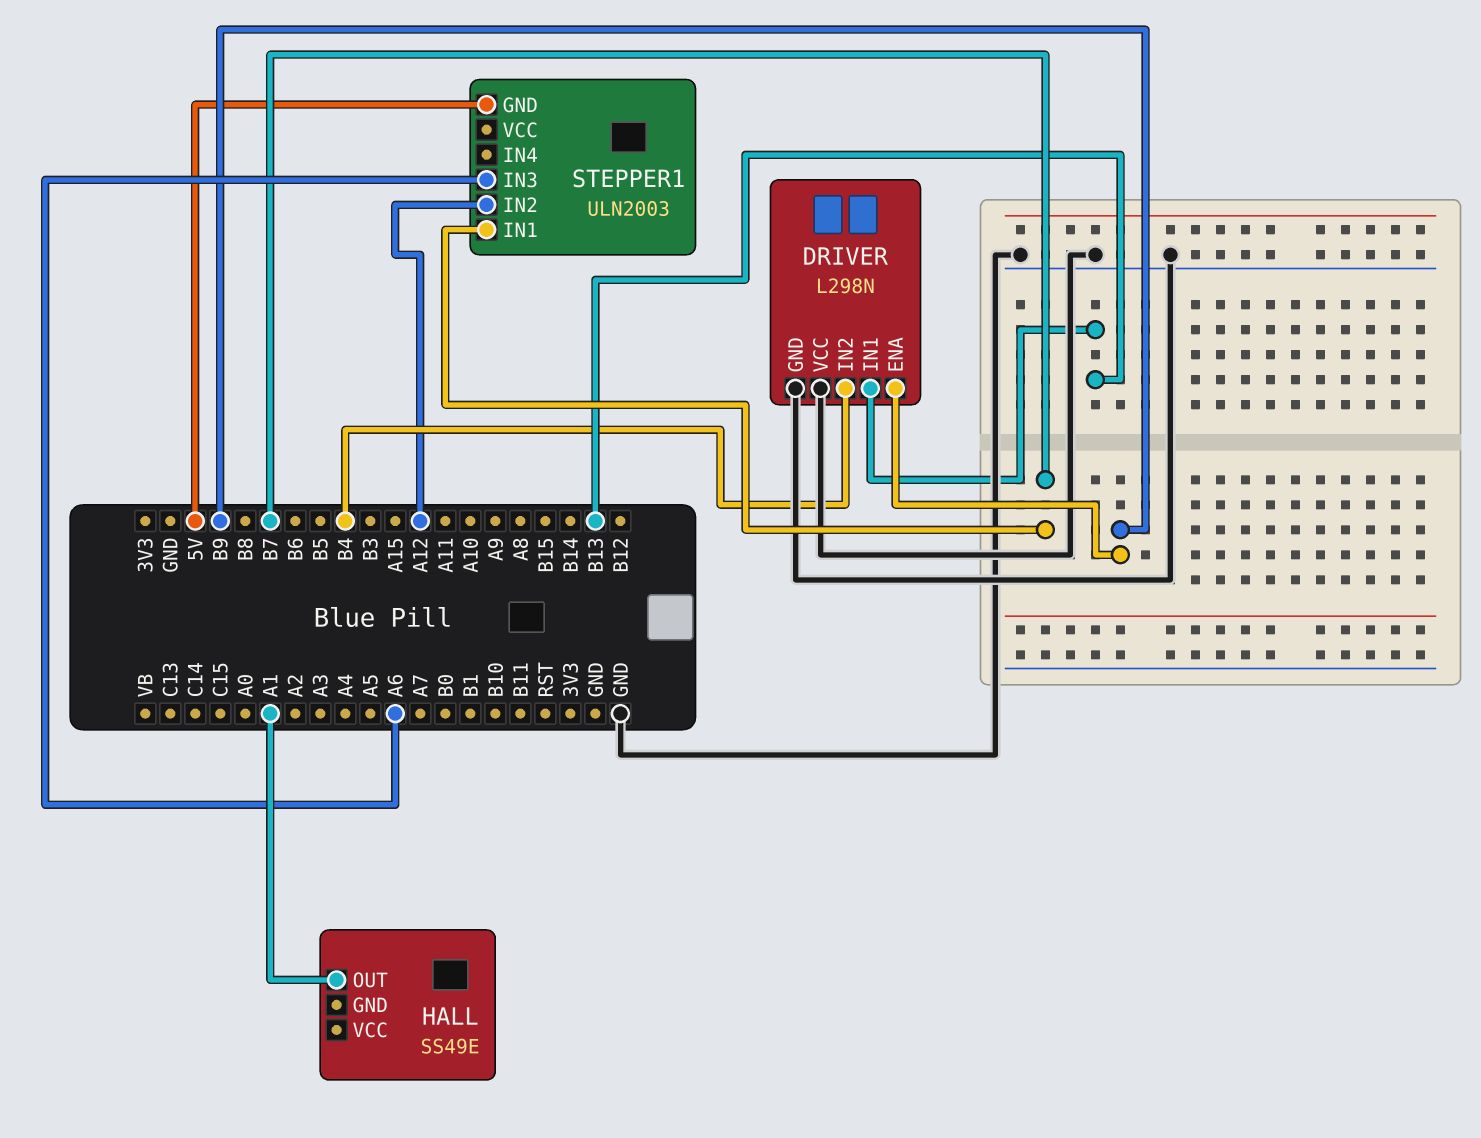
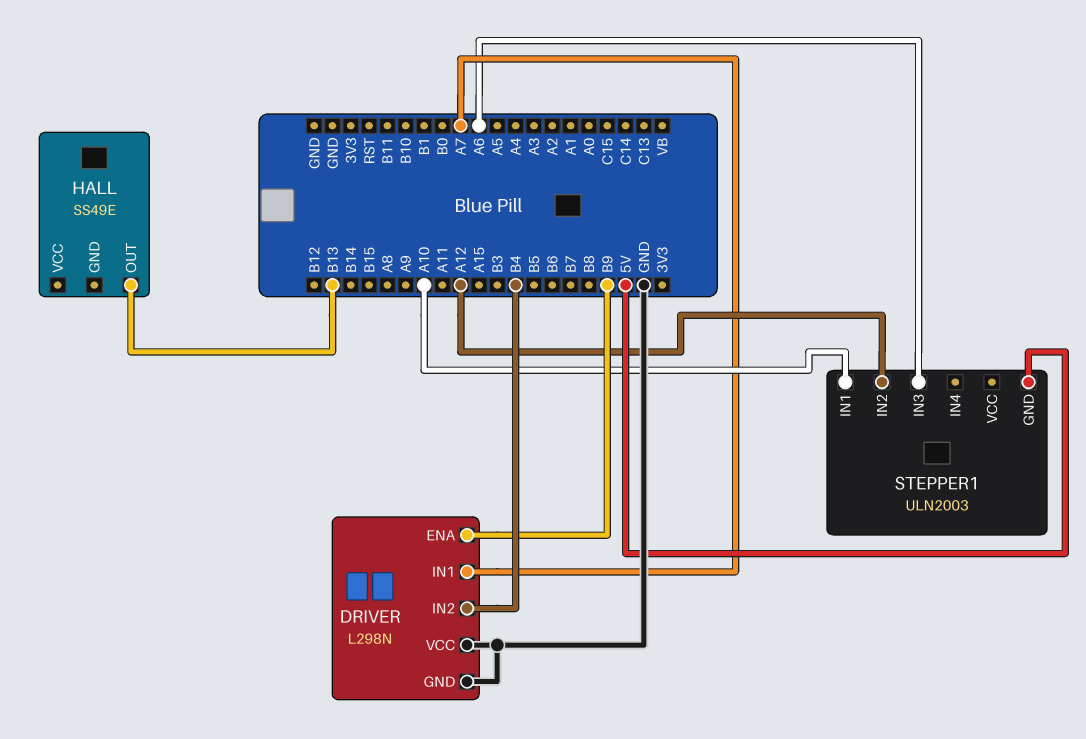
DRIVER pin IN1: B13 -> A7
HALL pin OUT: A1 -> B13
STEPPER1 pin IN1: B7 -> A10

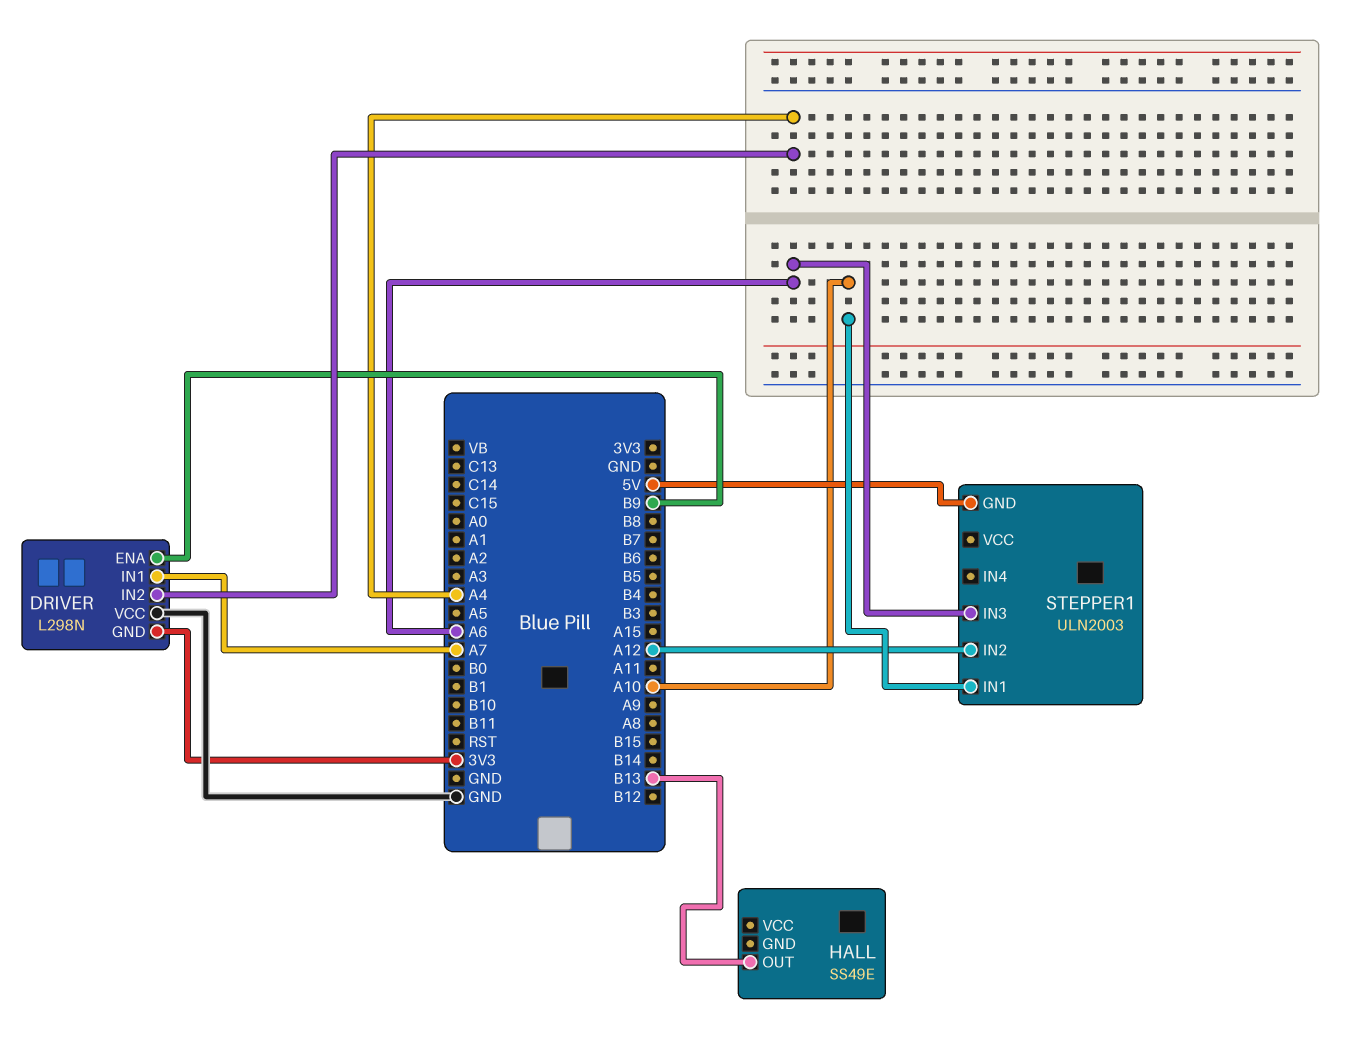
DRIVER pin GND: GND -> 3V3
DRIVER pin IN2: B4 -> A4

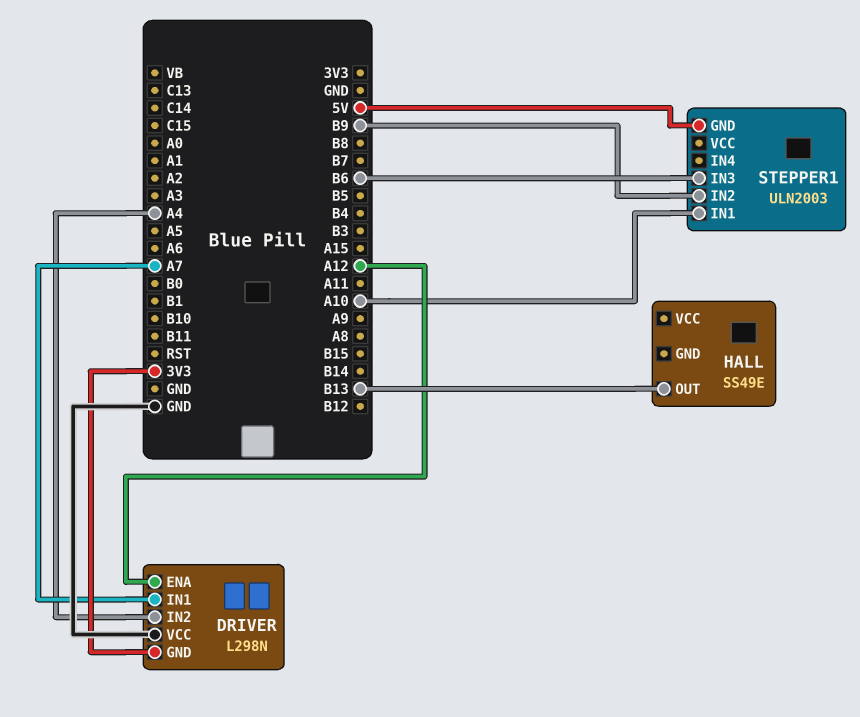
DRIVER pin ENA: B9 -> A12
STEPPER1 pin IN2: A12 -> B9
STEPPER1 pin IN3: A6 -> B6

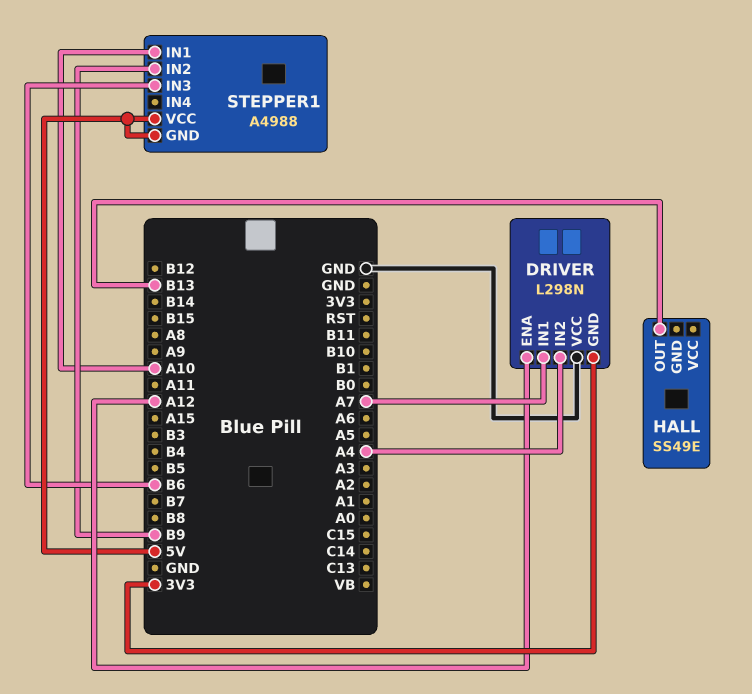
STEPPER1: ULN2003 -> A4988
STEPPER1 pin VCC: none -> 5V

